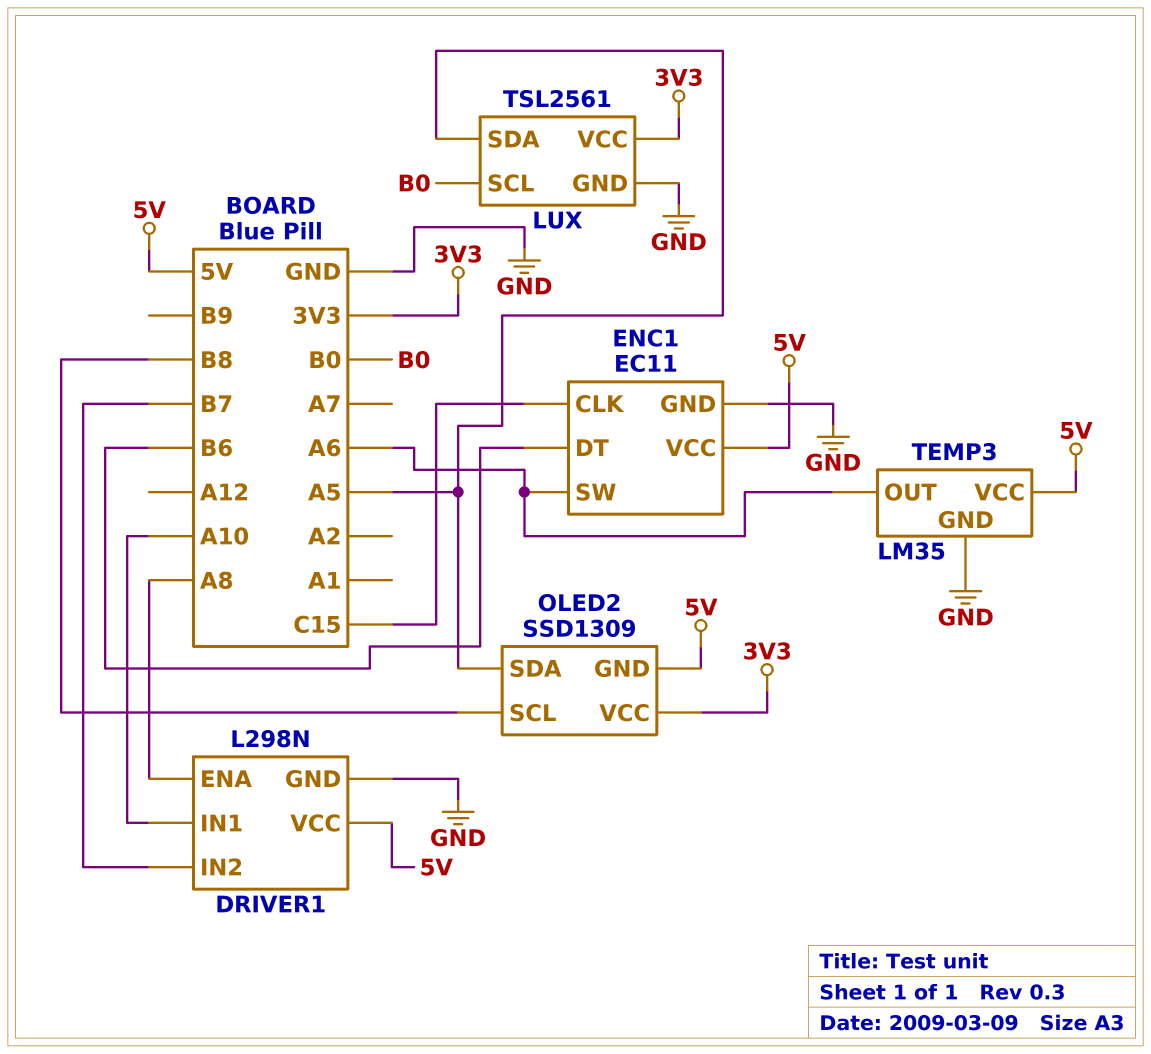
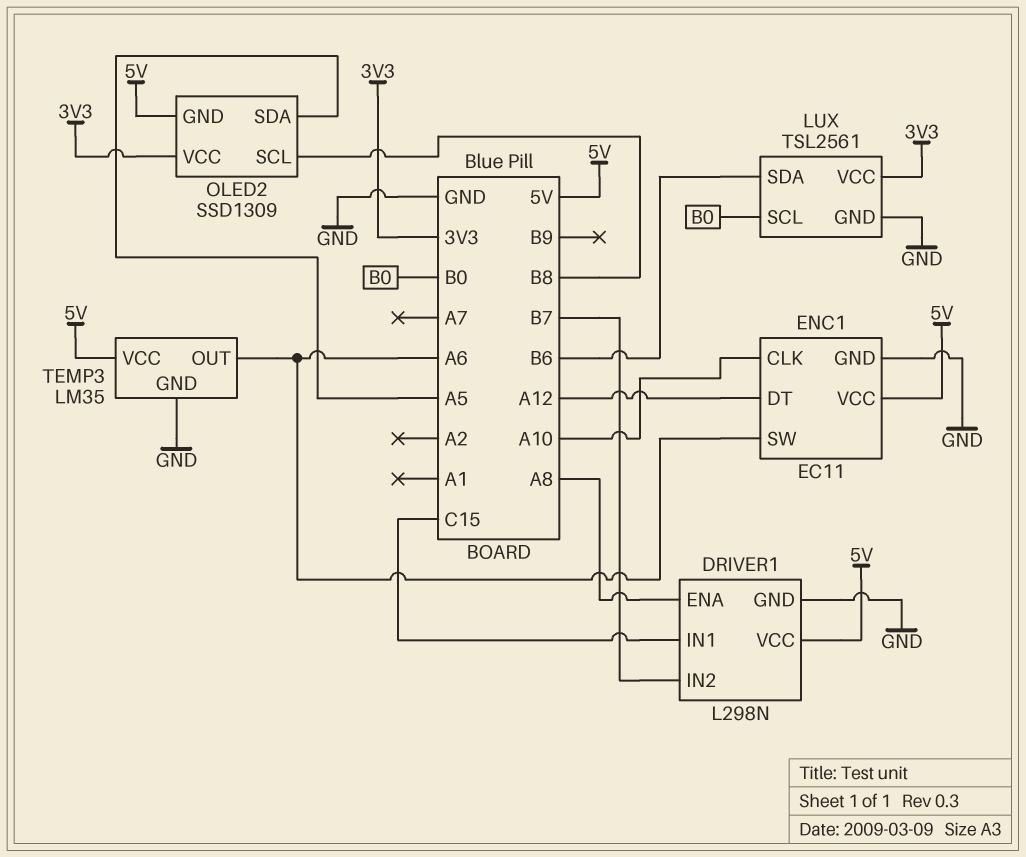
DRIVER1 pin IN1: A10 -> C15
ENC1 pin CLK: C15 -> A10
ENC1 pin DT: B6 -> A12
LUX pin SDA: A5 -> B6

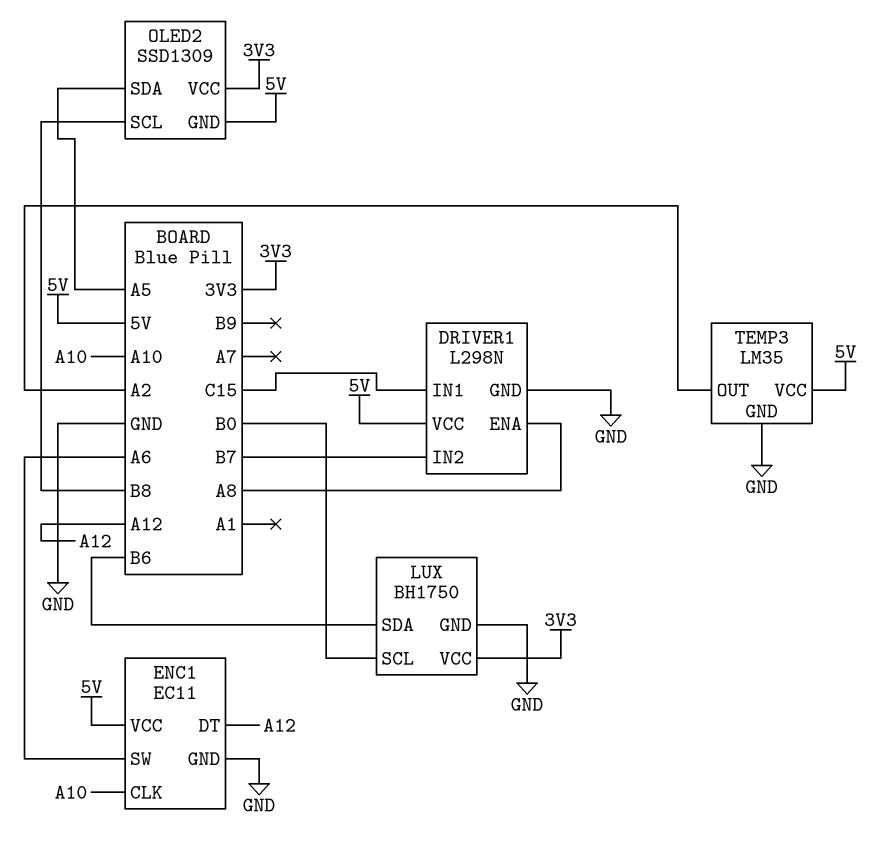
LUX: TSL2561 -> BH1750
TEMP3 pin OUT: A6 -> A2

